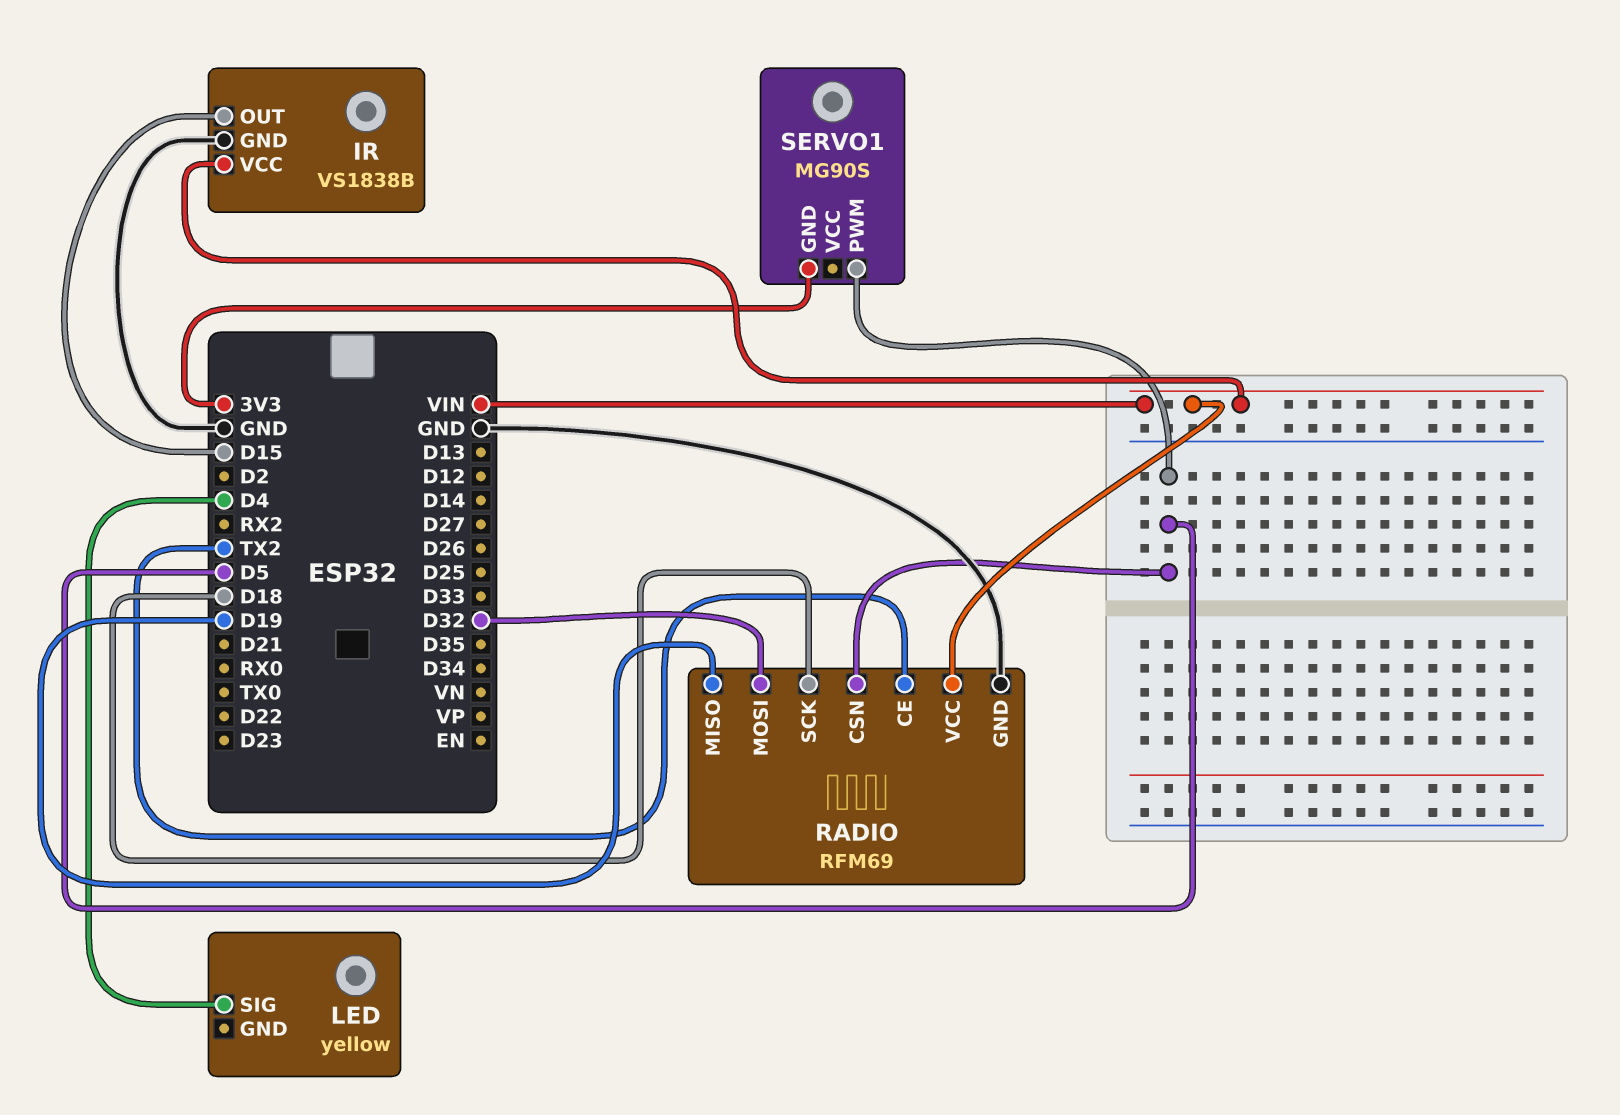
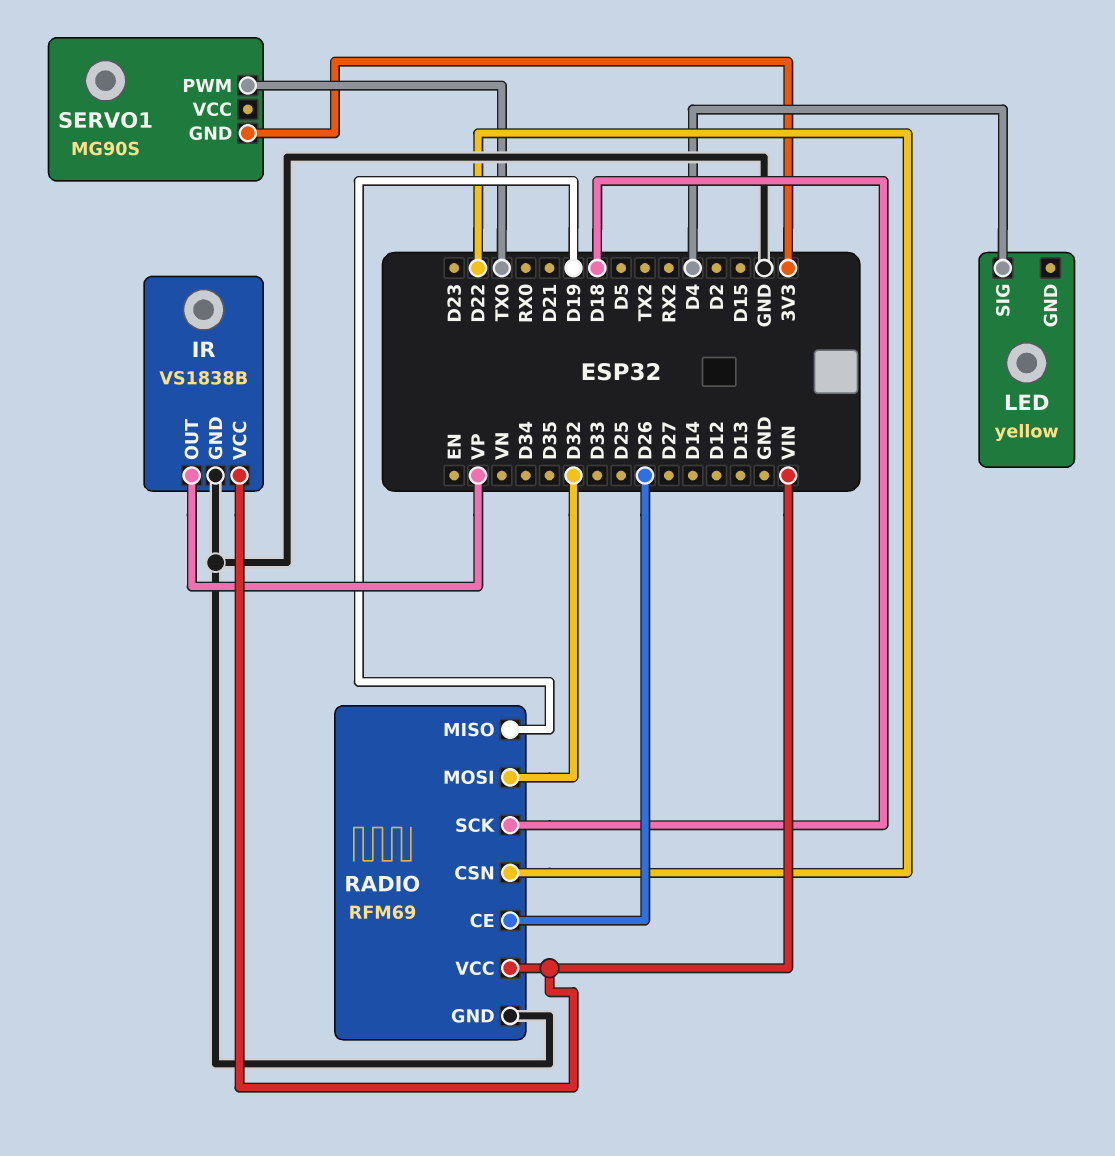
IR pin OUT: D15 -> VP
RADIO pin CE: TX2 -> D26
RADIO pin CSN: D5 -> D22
SERVO1 pin PWM: D5 -> TX0

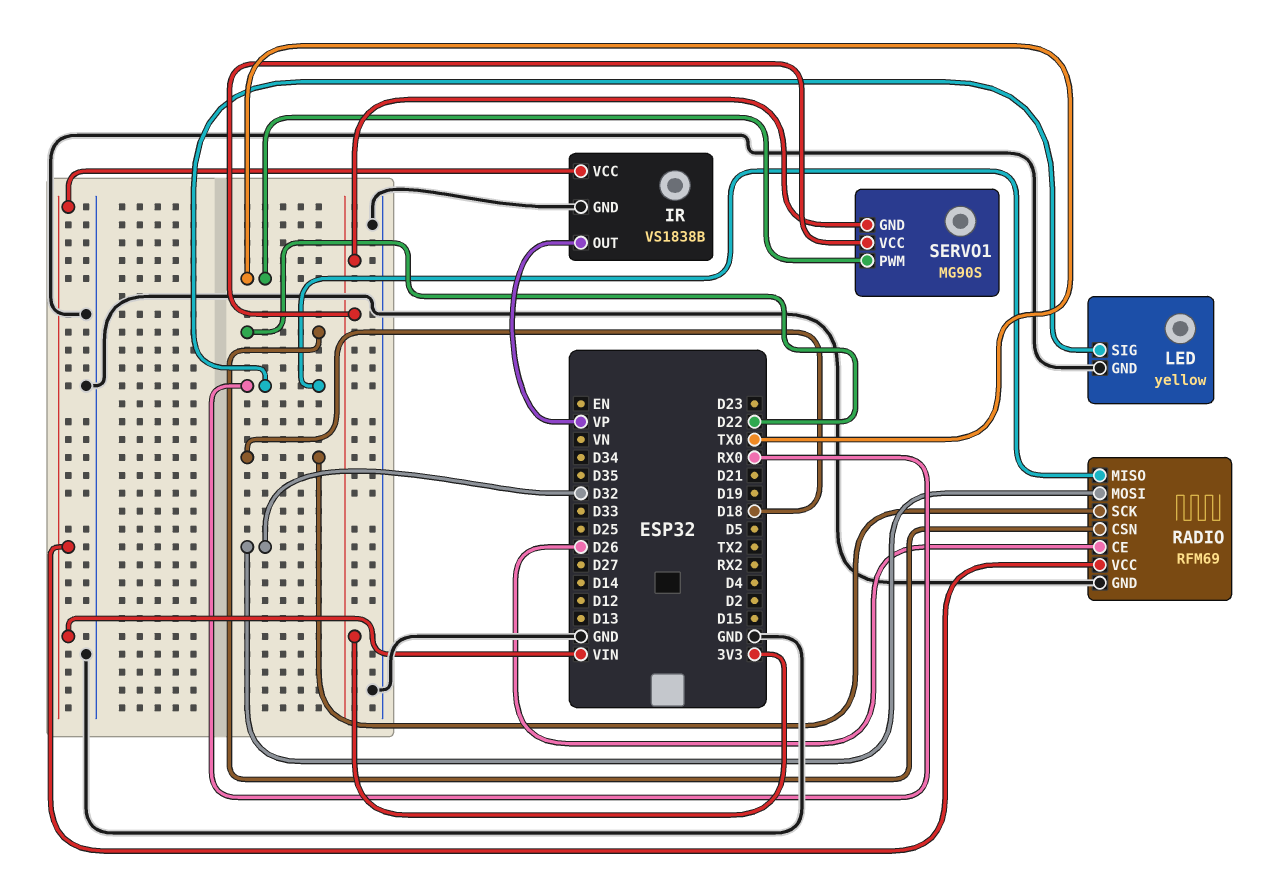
LED pin GND: none -> GND
LED pin SIG: D4 -> RX0
RADIO pin MISO: D19 -> RX0
SERVO1 pin VCC: none -> 3V3

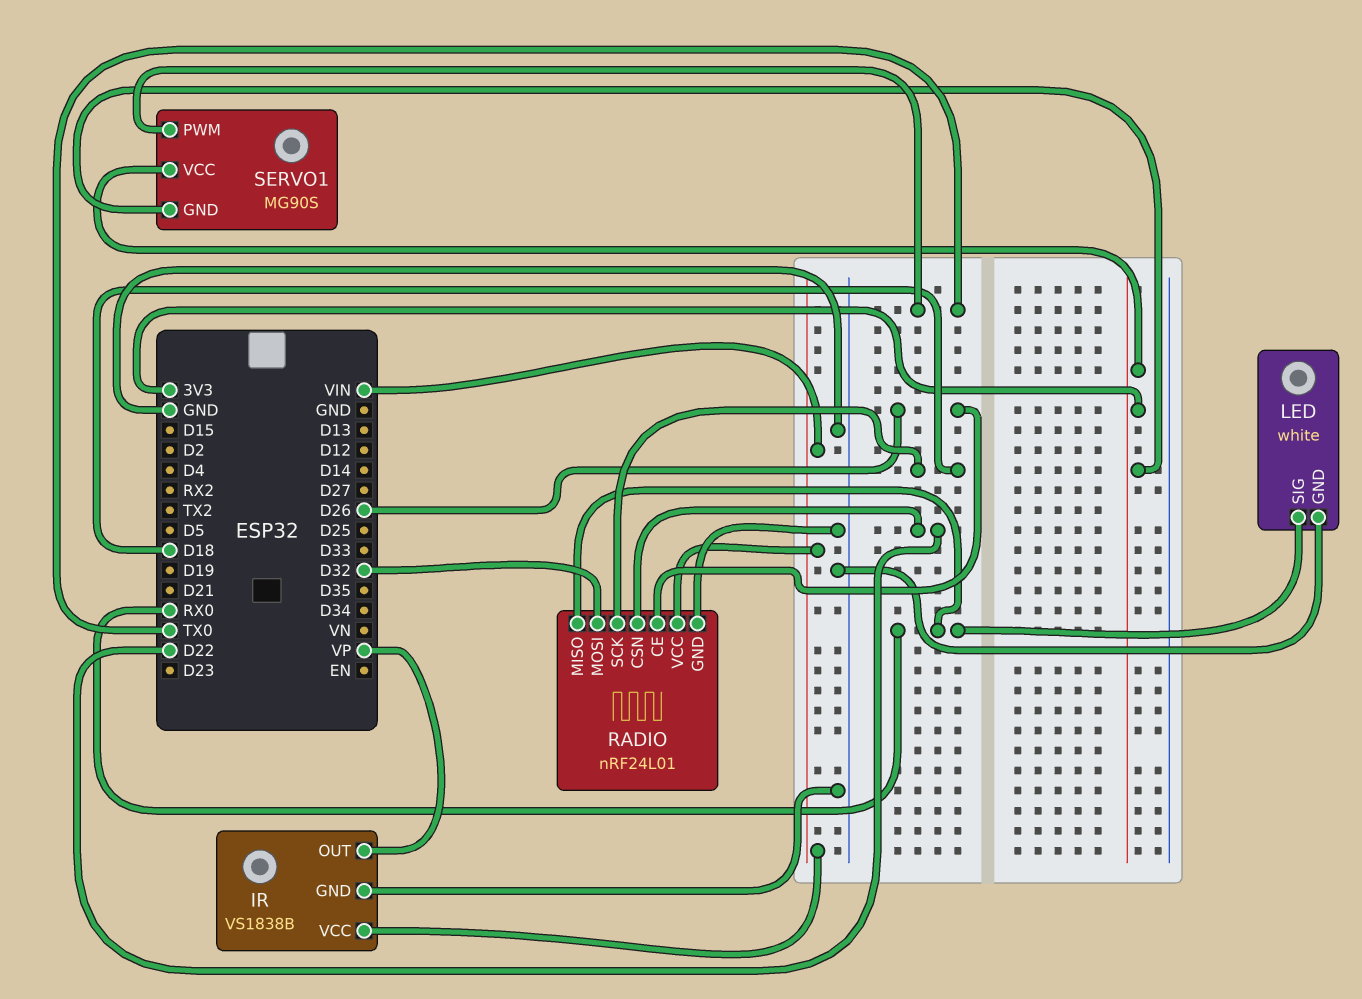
LED: yellow -> white
RADIO: RFM69 -> nRF24L01

